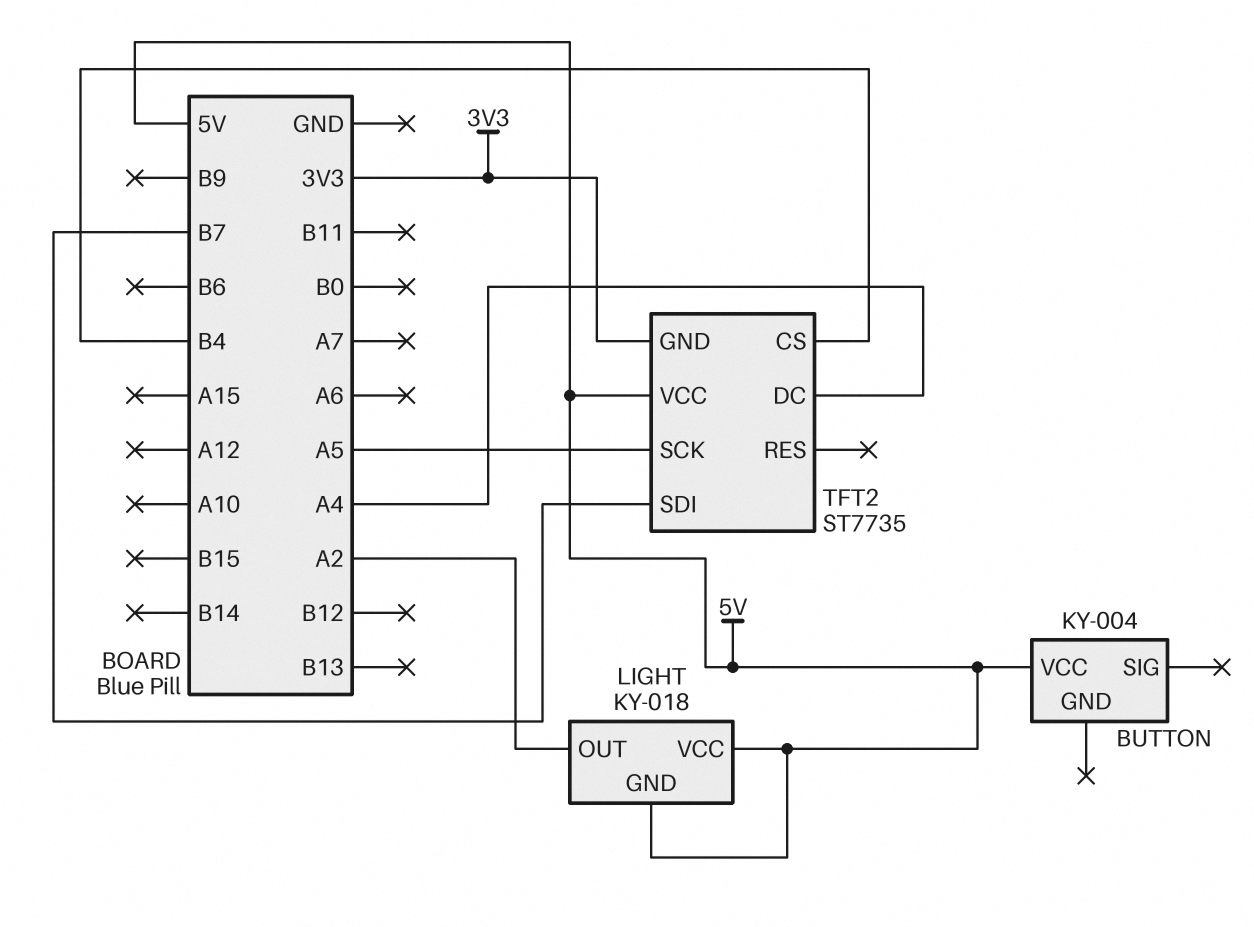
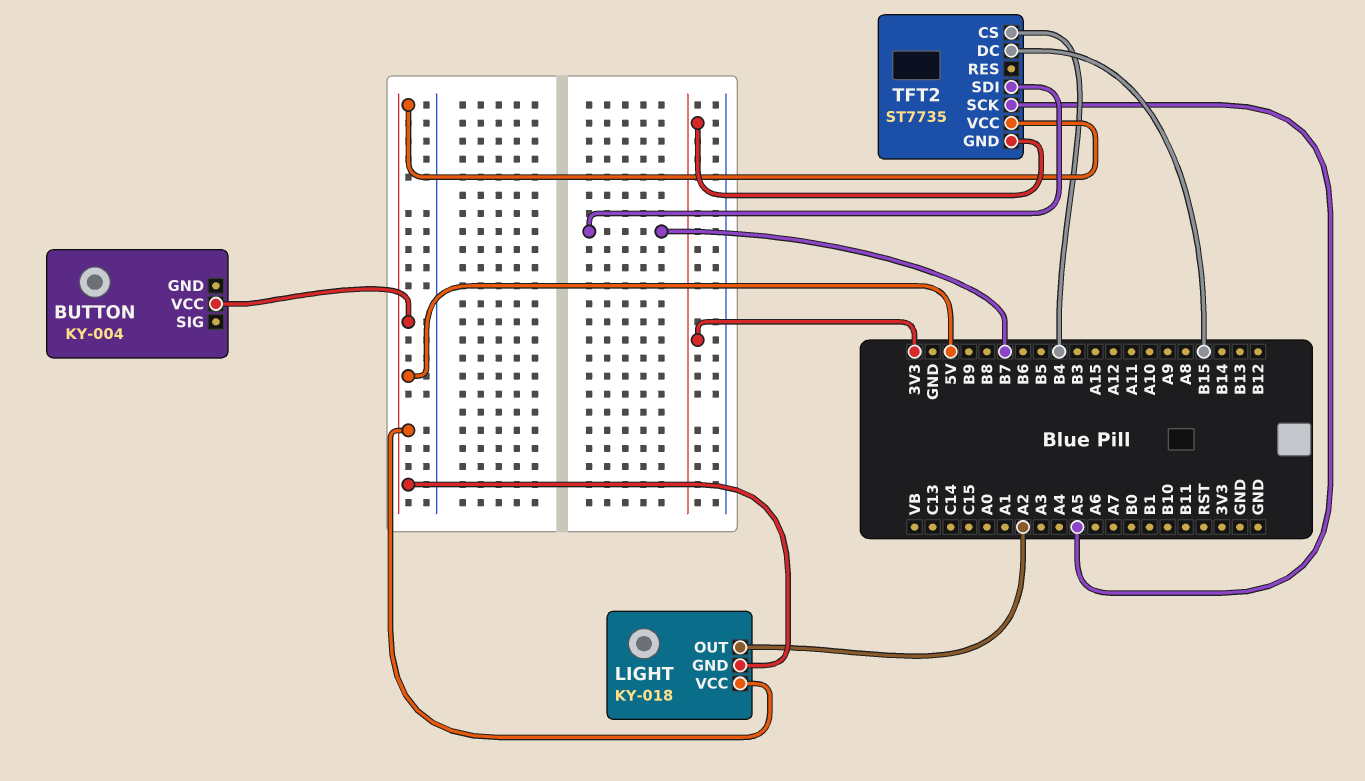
TFT2 pin DC: A4 -> B15

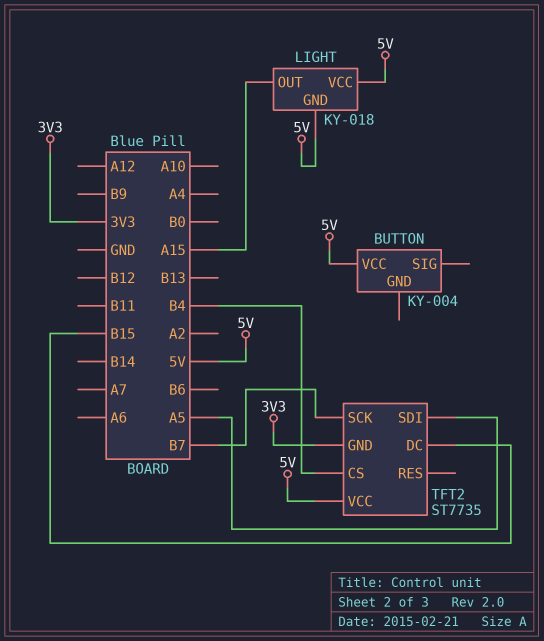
LIGHT pin OUT: A2 -> A15
TFT2 pin SCK: A5 -> B7
TFT2 pin SDI: B7 -> A5

